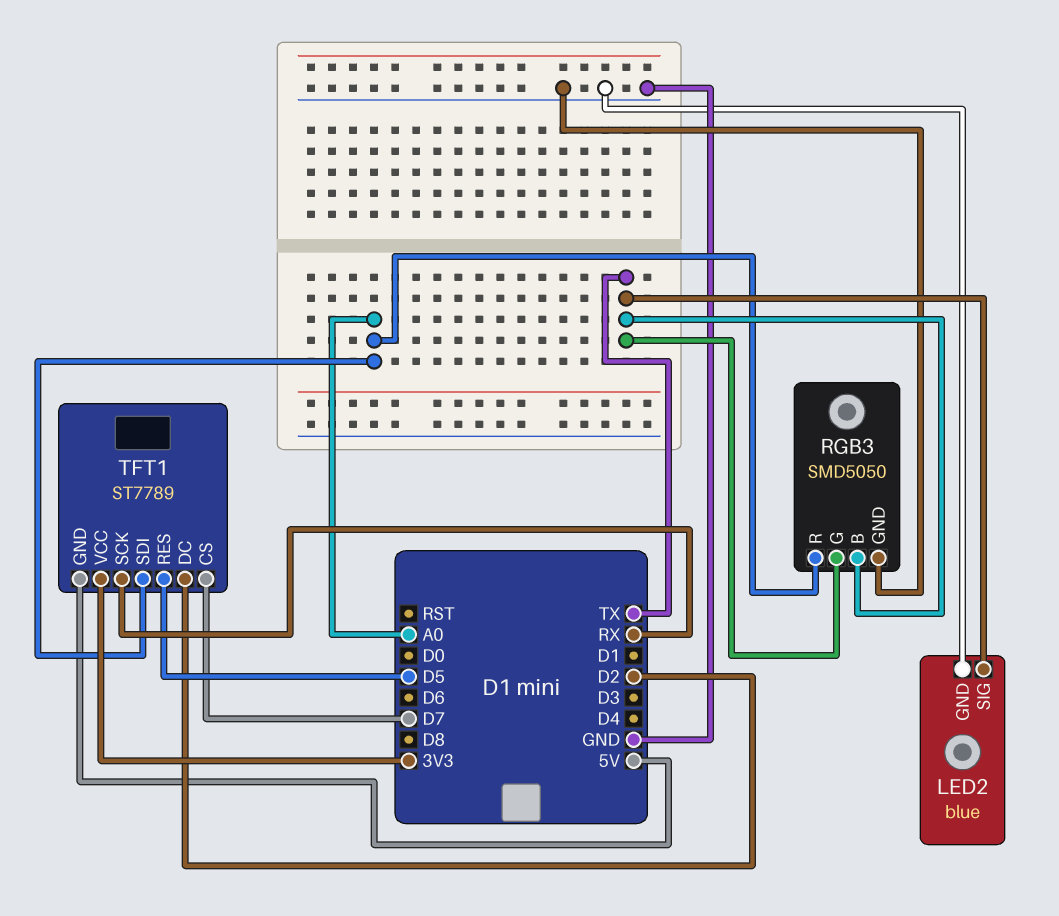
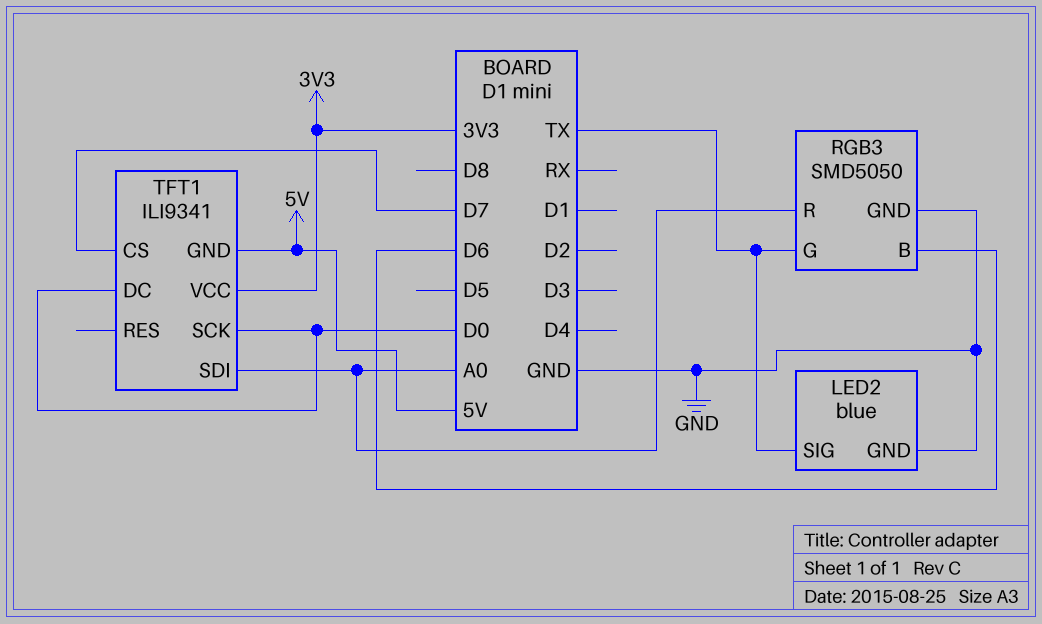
RGB3 pin B: TX -> D6
TFT1: ST7789 -> ILI9341
TFT1 pin DC: D2 -> D0
TFT1 pin RES: D5 -> none
TFT1 pin SCK: RX -> D0

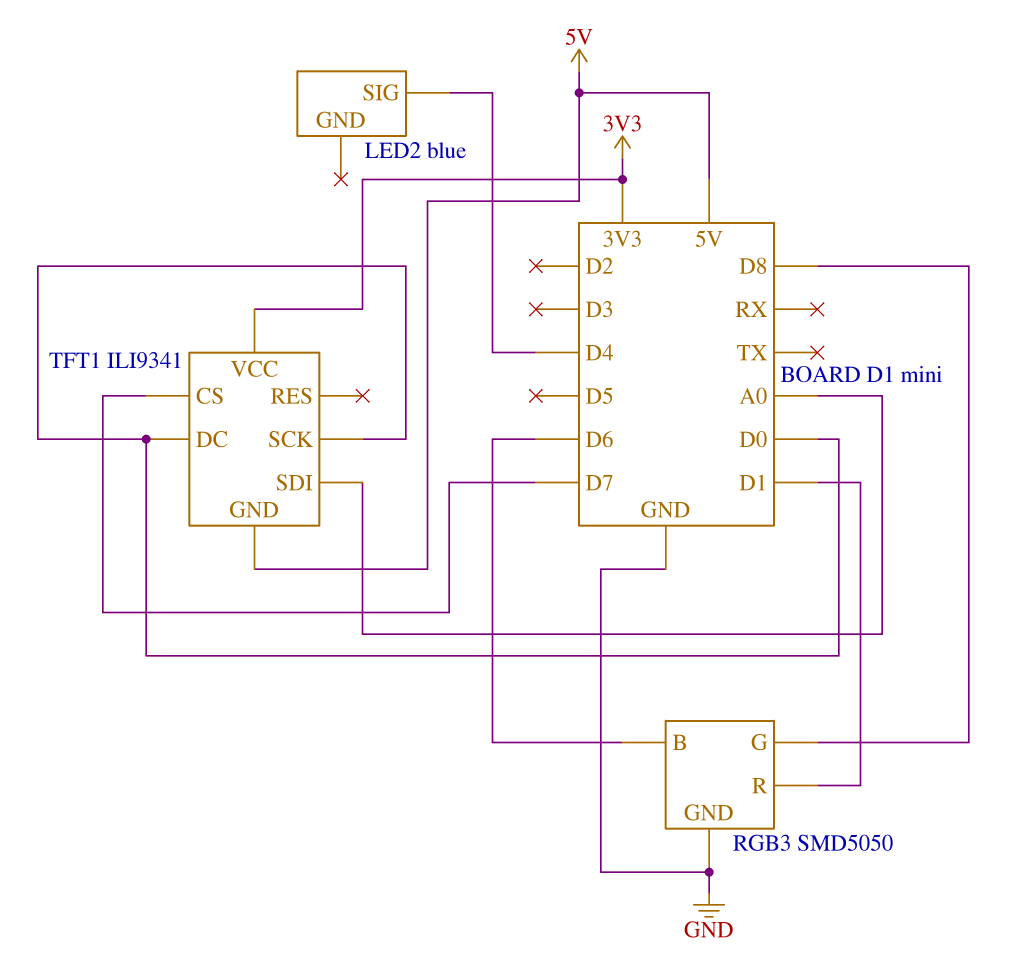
LED2 pin GND: GND -> none
LED2 pin SIG: TX -> D4
RGB3 pin G: TX -> D8
RGB3 pin R: A0 -> D1

